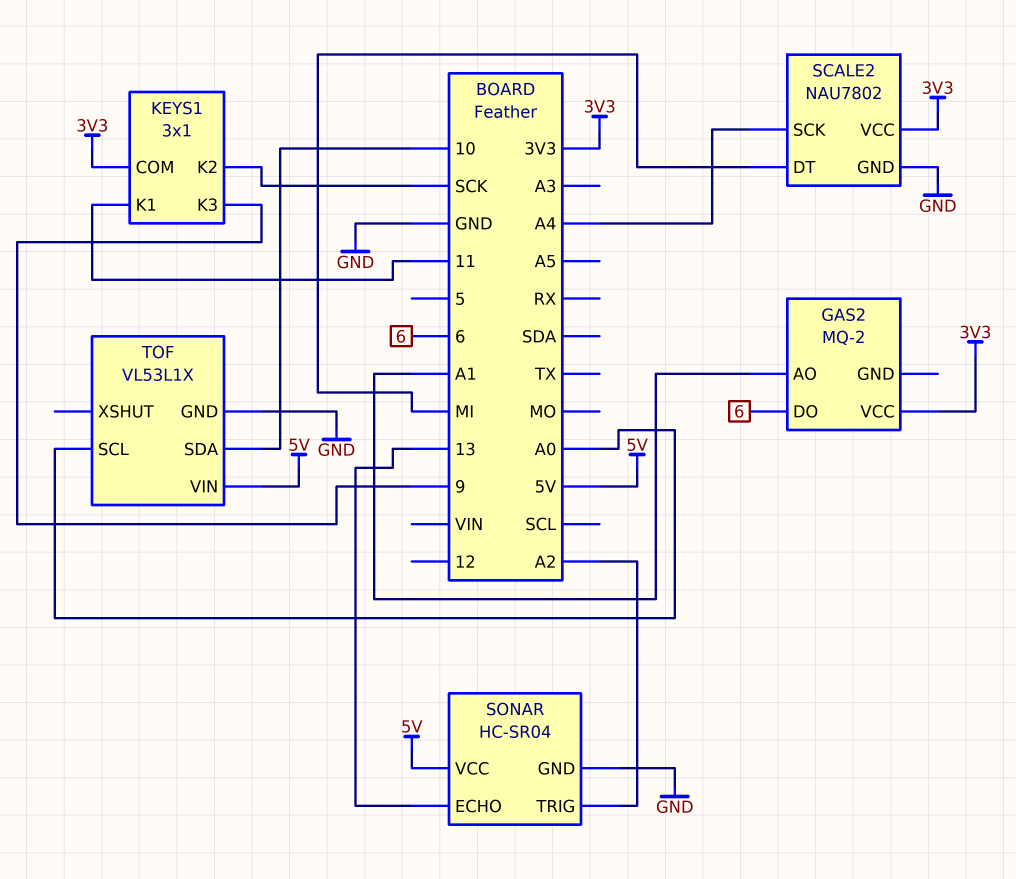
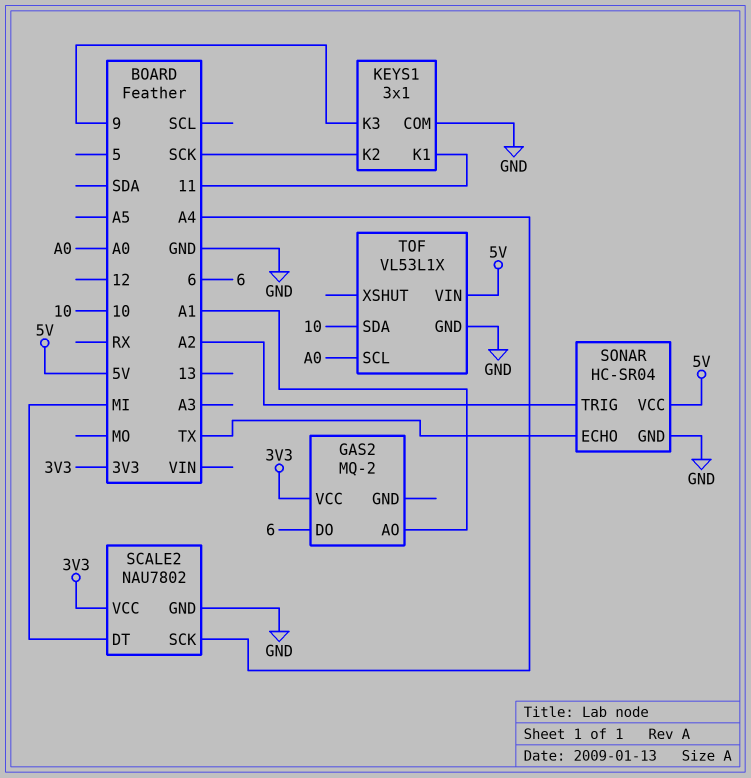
KEYS1 pin COM: 3V3 -> GND
SONAR pin ECHO: 13 -> TX

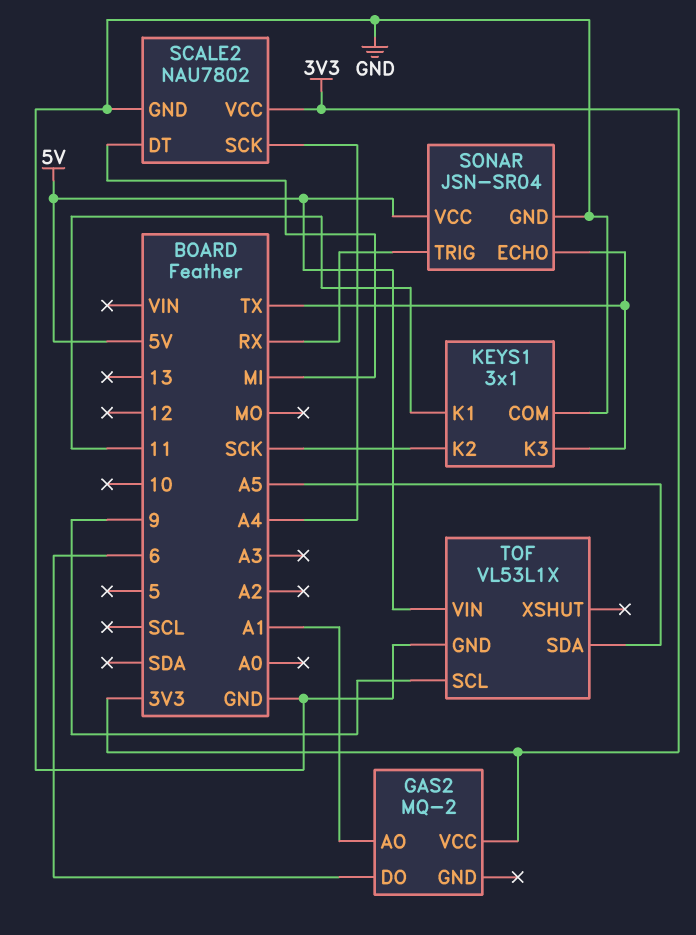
KEYS1 pin K3: 9 -> TX
SONAR: HC-SR04 -> JSN-SR04
SONAR pin TRIG: A2 -> RX
TOF pin SCL: A0 -> 9
TOF pin SDA: 10 -> A5

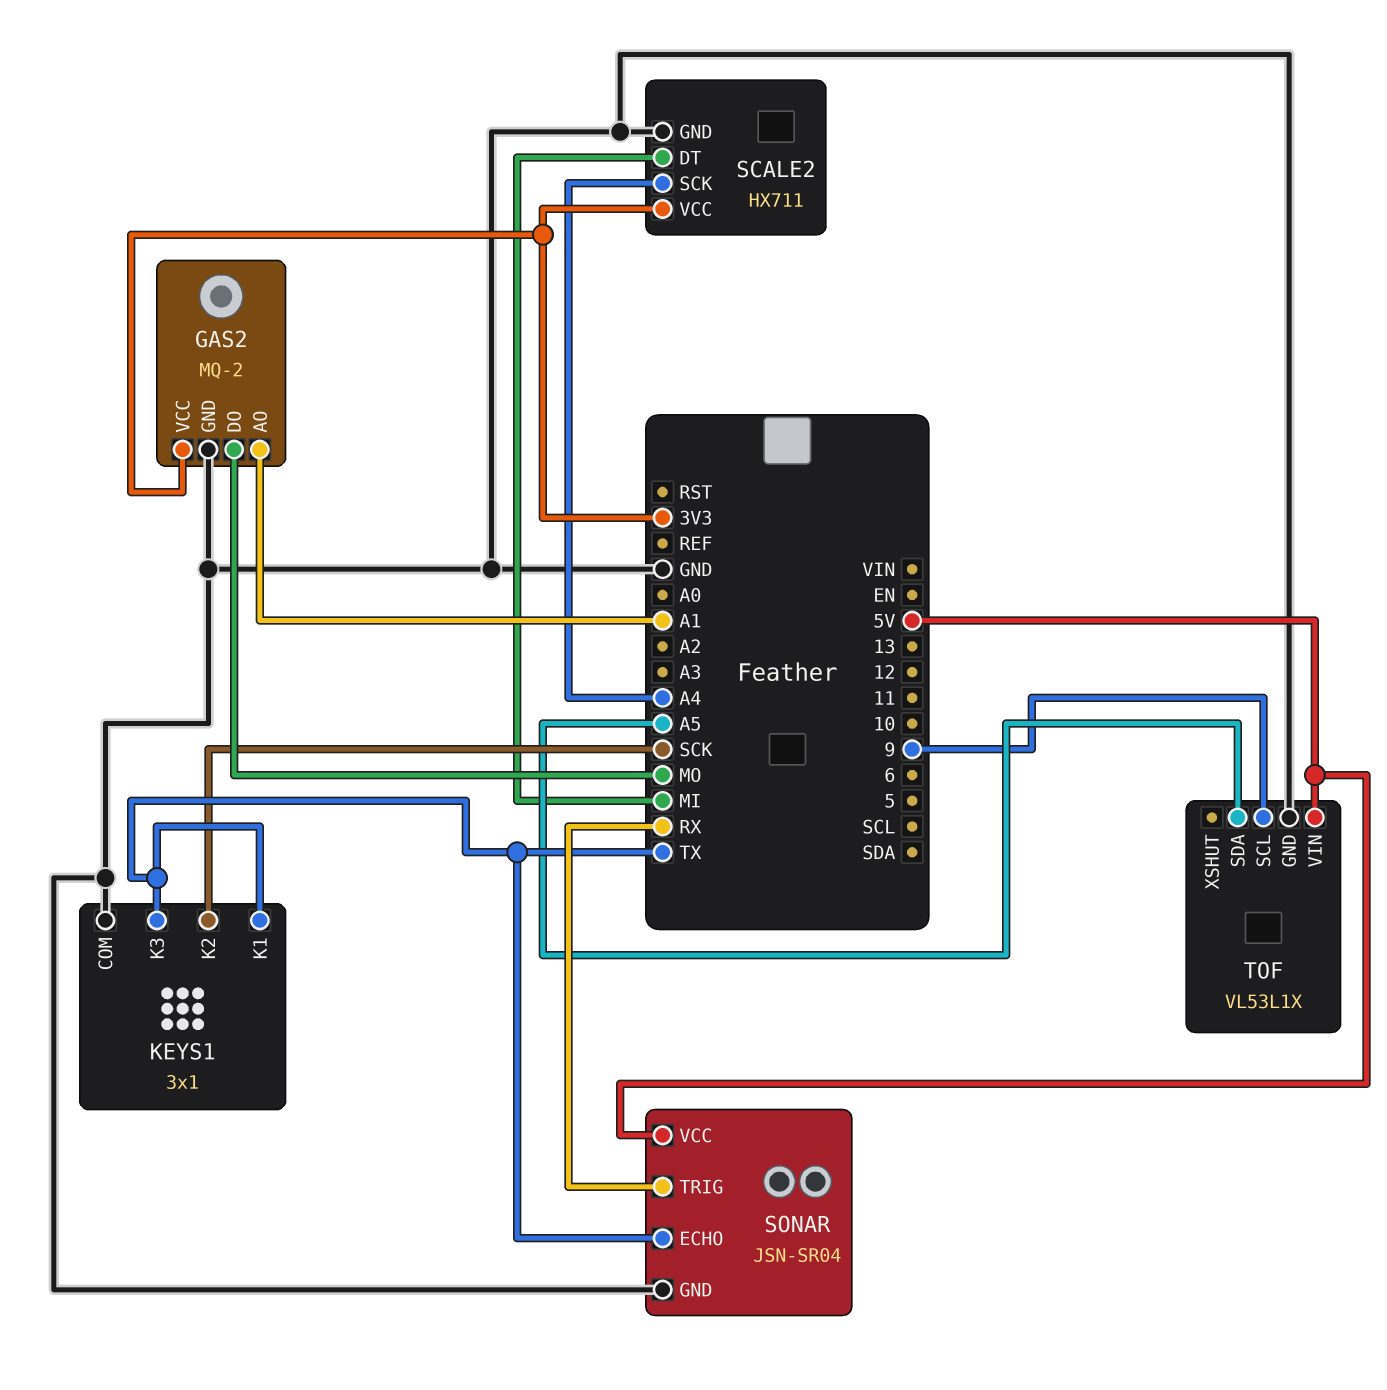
GAS2 pin DO: 6 -> MO
GAS2 pin GND: none -> GND
KEYS1 pin K1: 11 -> TX
SCALE2: NAU7802 -> HX711

